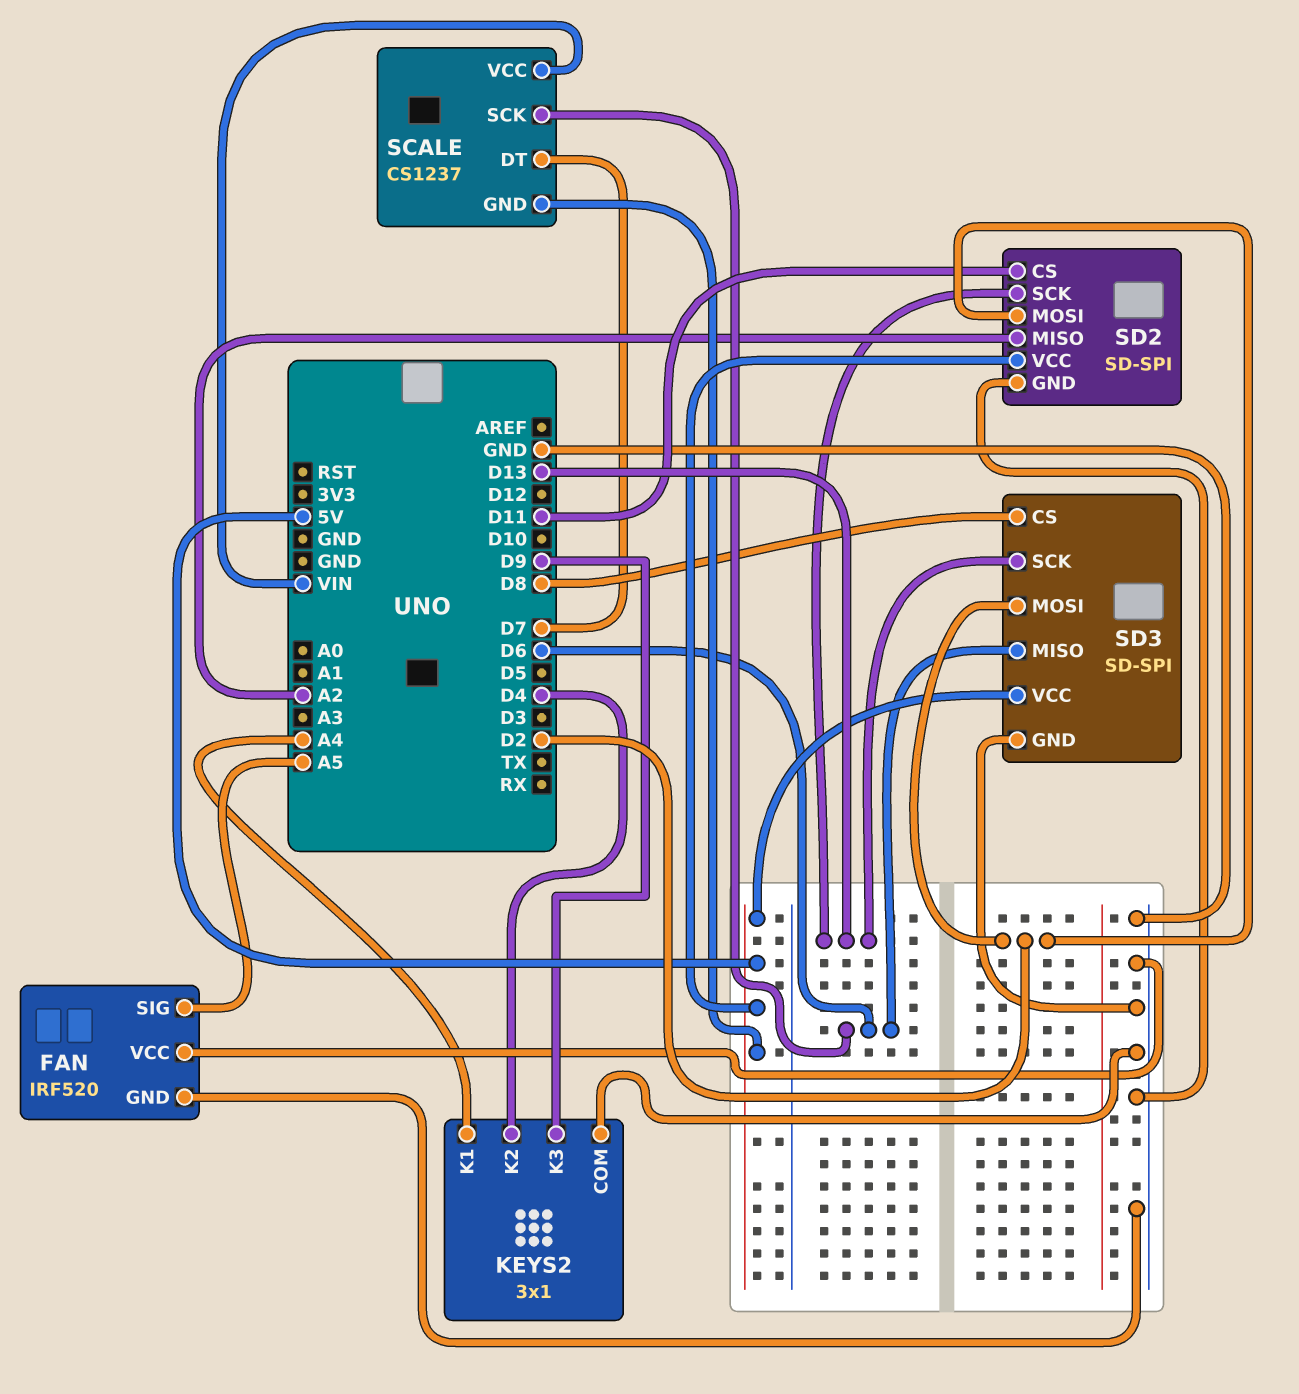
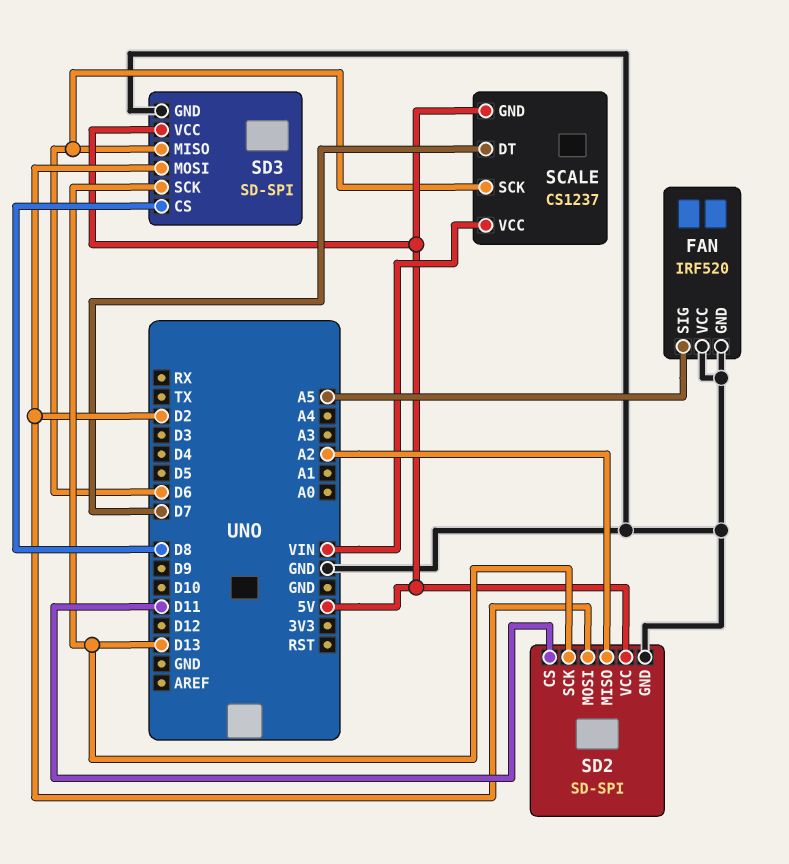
KEYS2: 3x1 -> none
KEYS2 pin COM: GND -> none
KEYS2 pin K1: A4 -> none
KEYS2 pin K2: D4 -> none
KEYS2 pin K3: D9 -> none

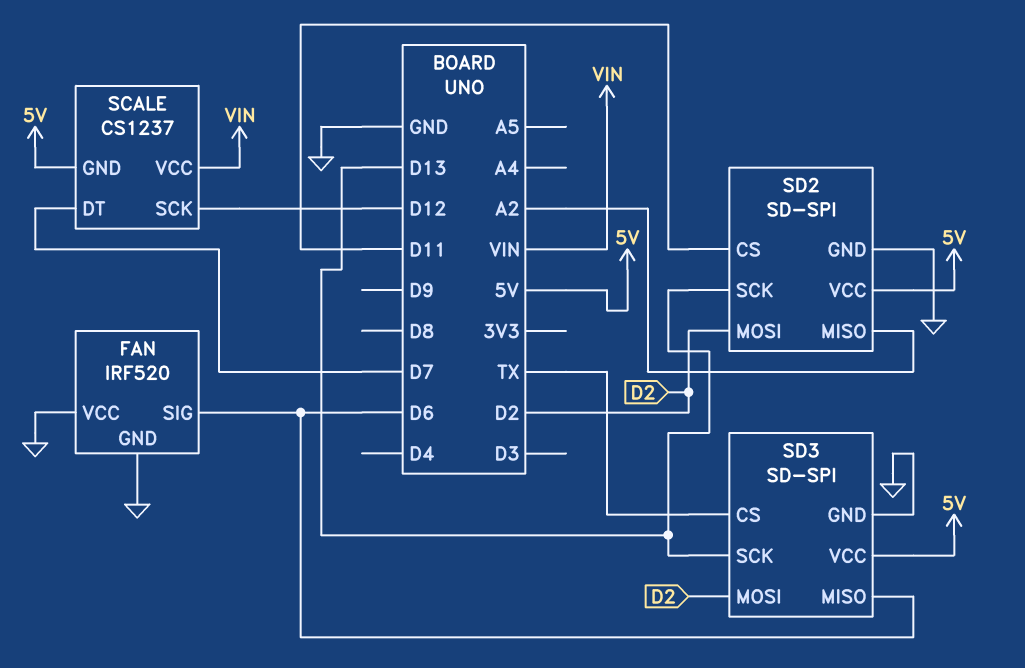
FAN pin SIG: A5 -> D6
SCALE pin SCK: D6 -> D12
SD3 pin CS: D8 -> TX

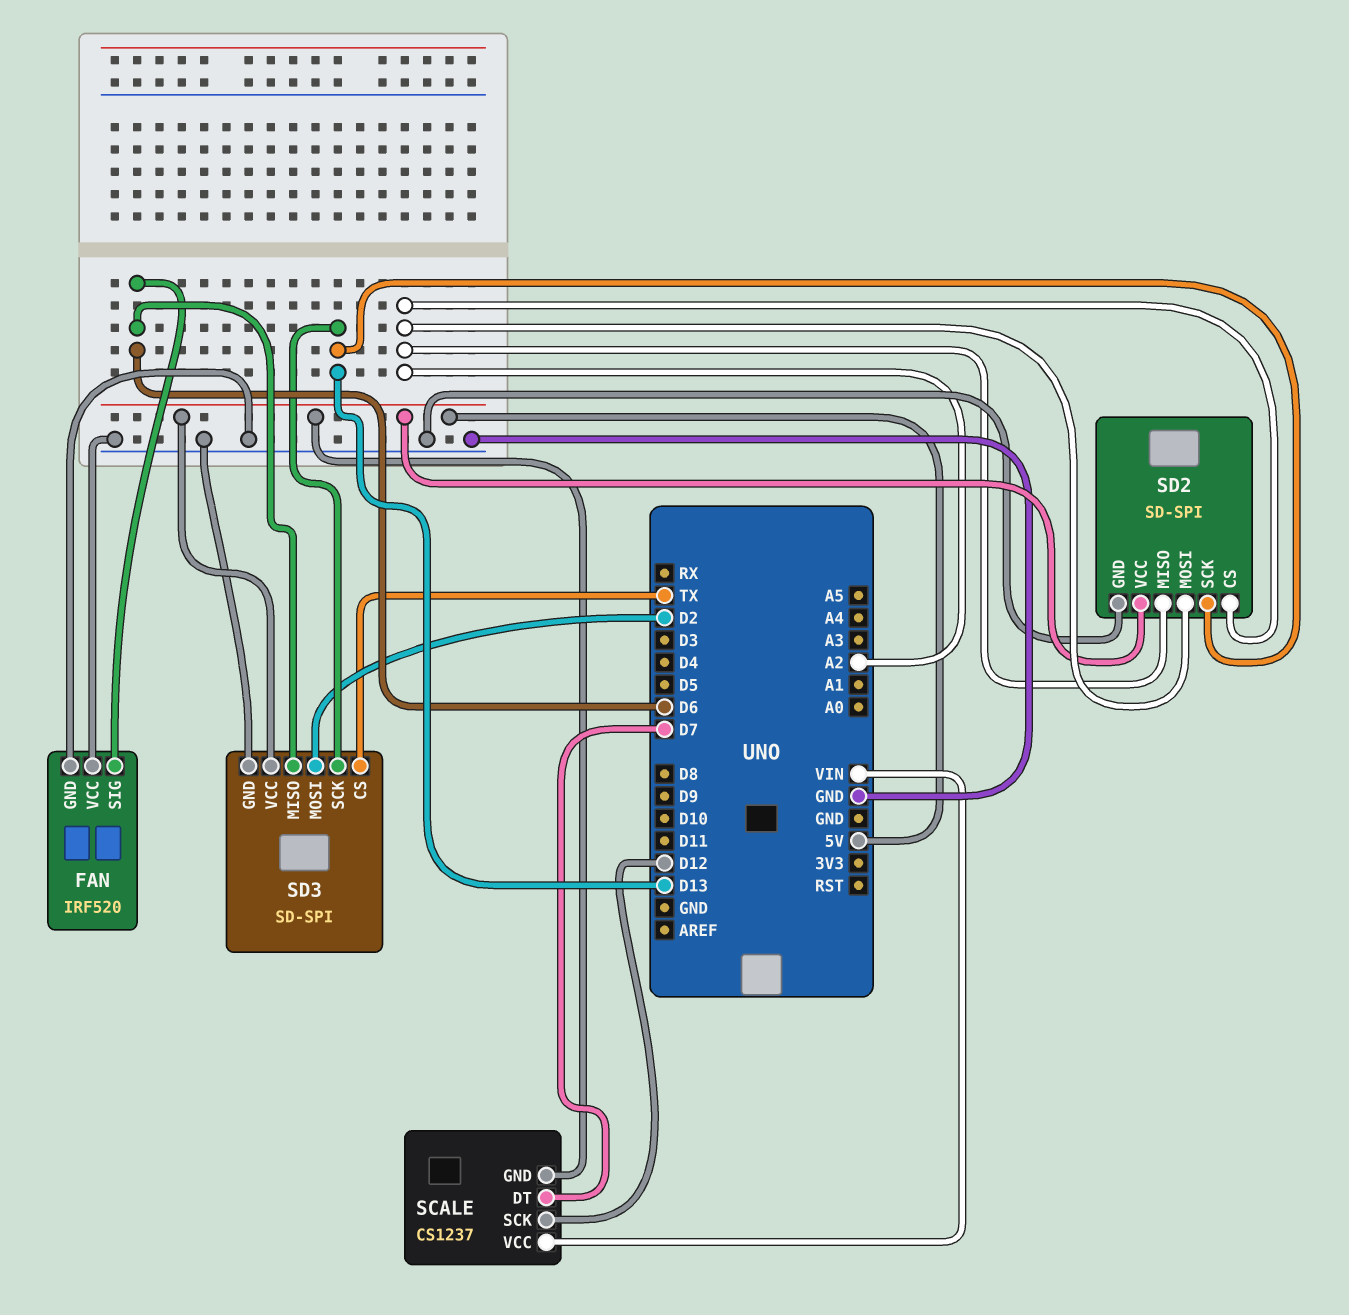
SD2 pin CS: D11 -> A2
SD2 pin MOSI: D2 -> A2

